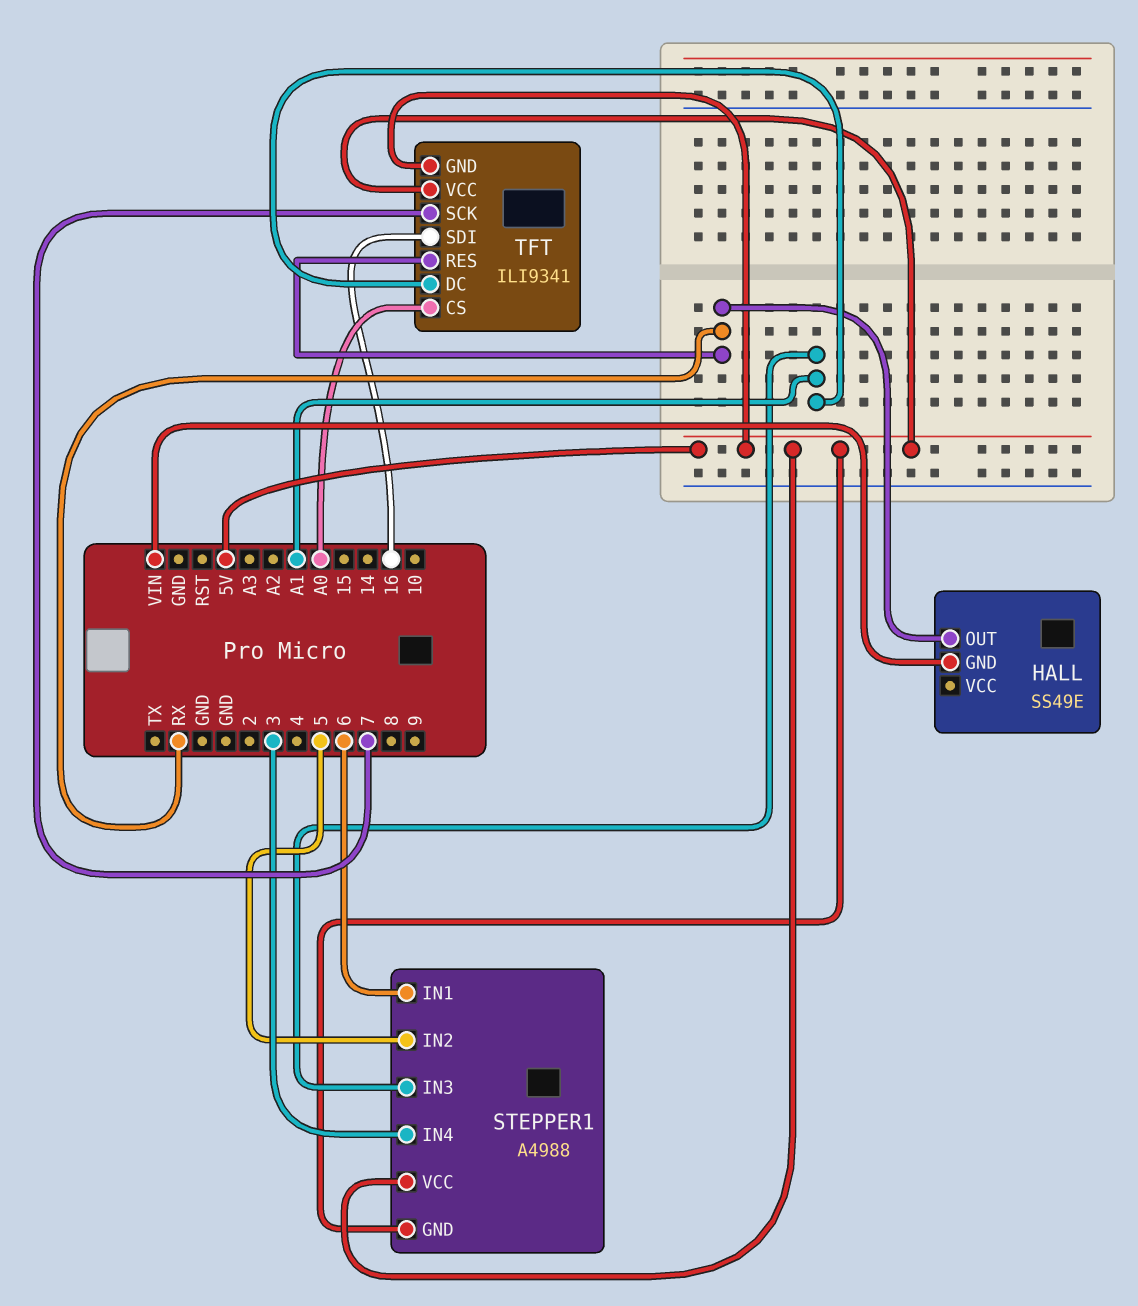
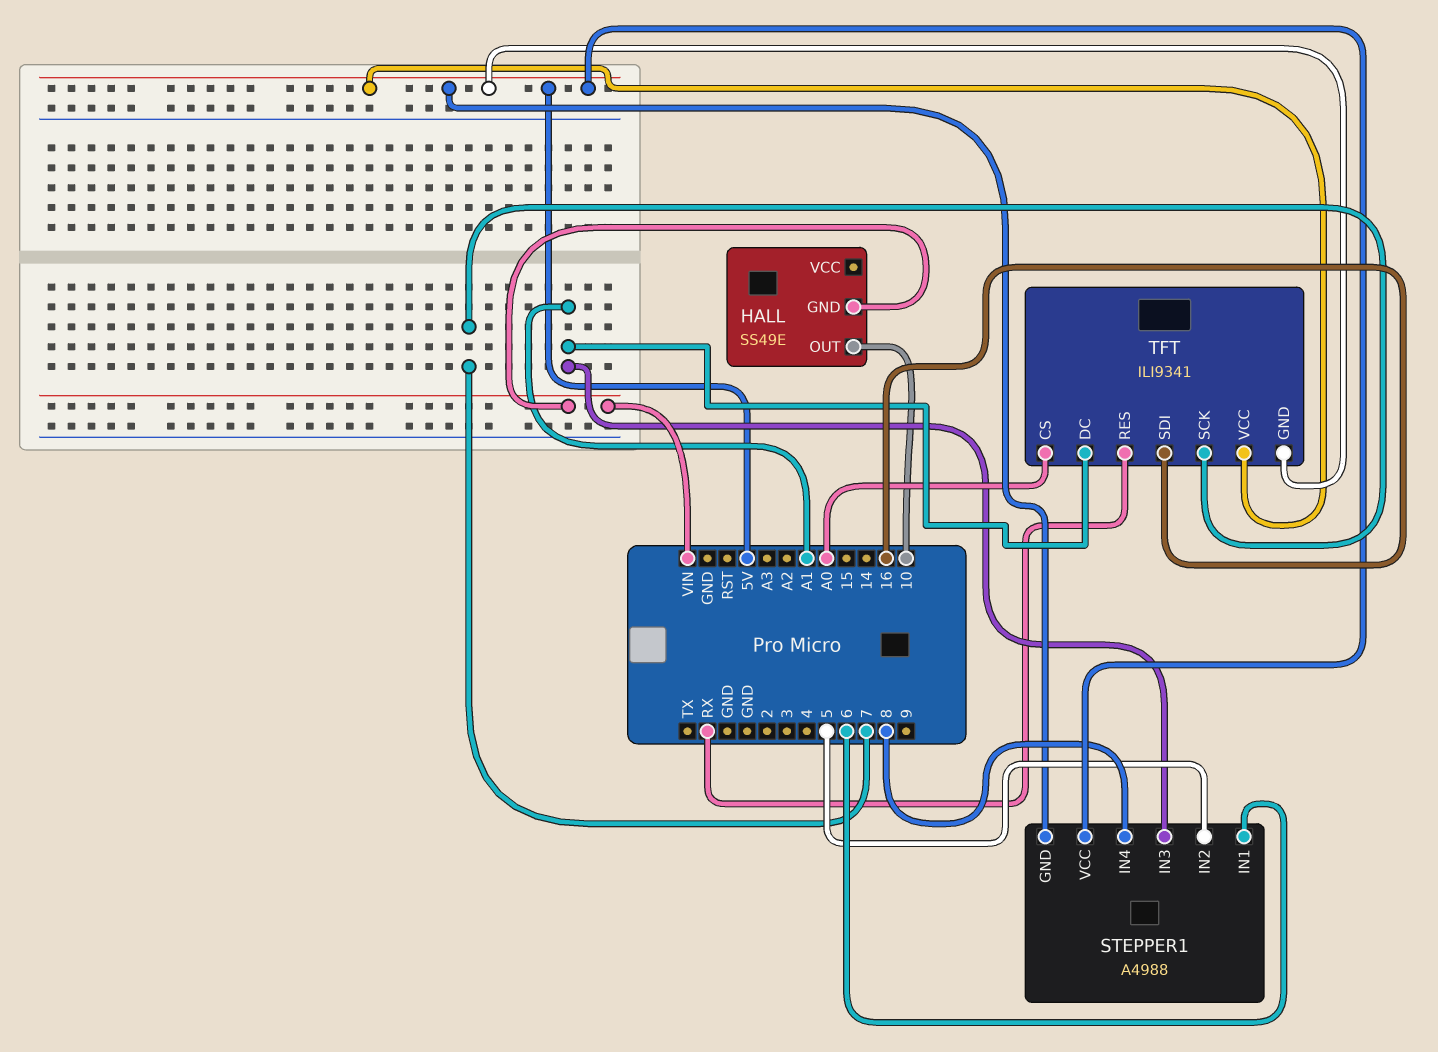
HALL pin OUT: RX -> 10
STEPPER1 pin IN4: 3 -> 8

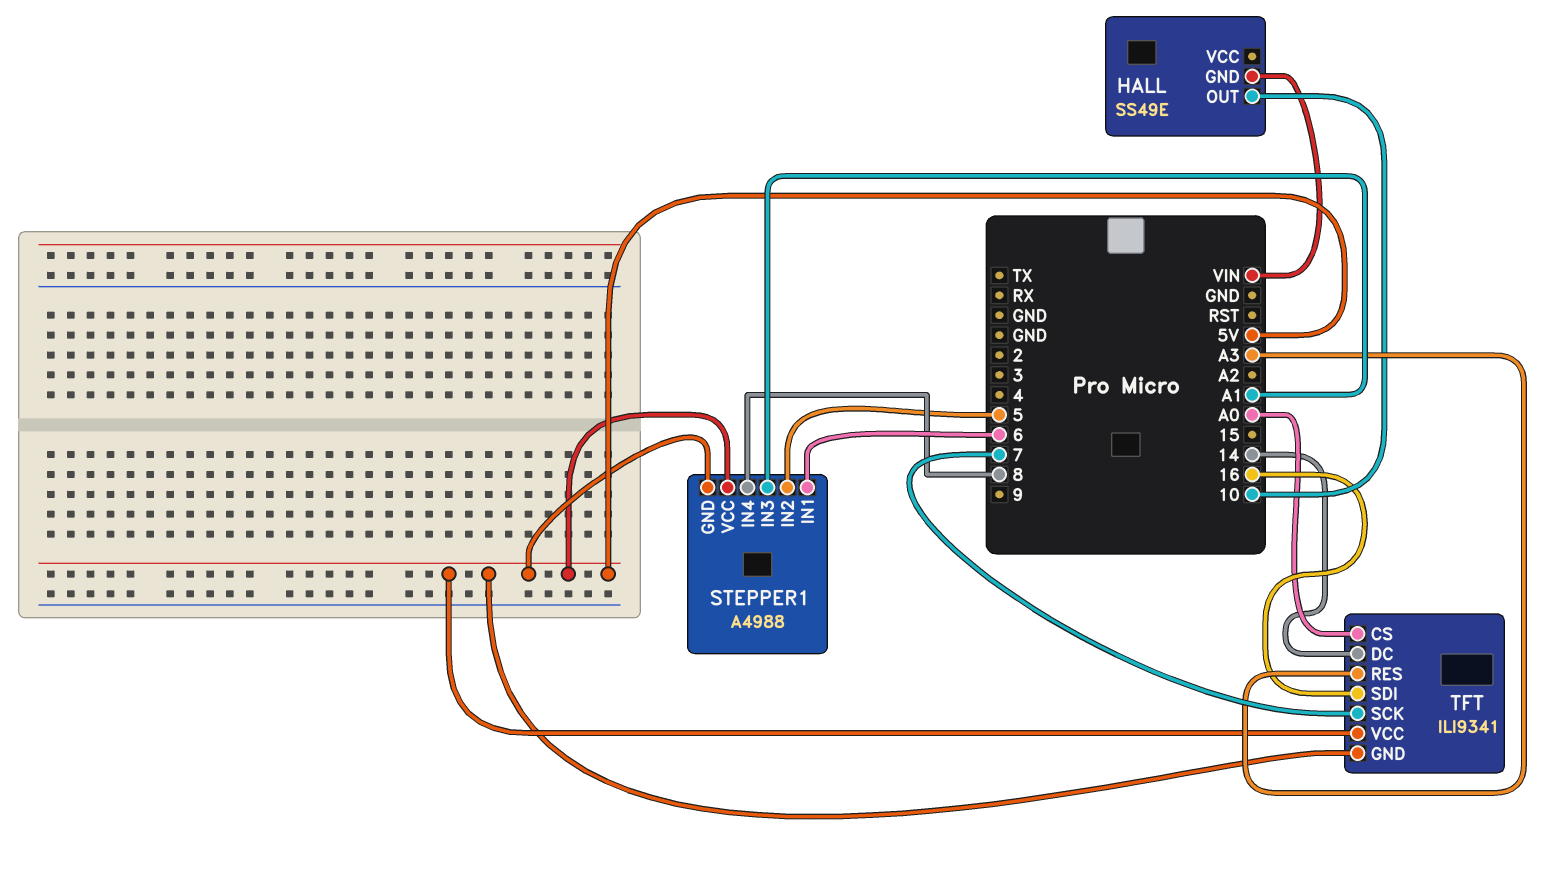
TFT pin DC: A1 -> 14
TFT pin RES: RX -> A3

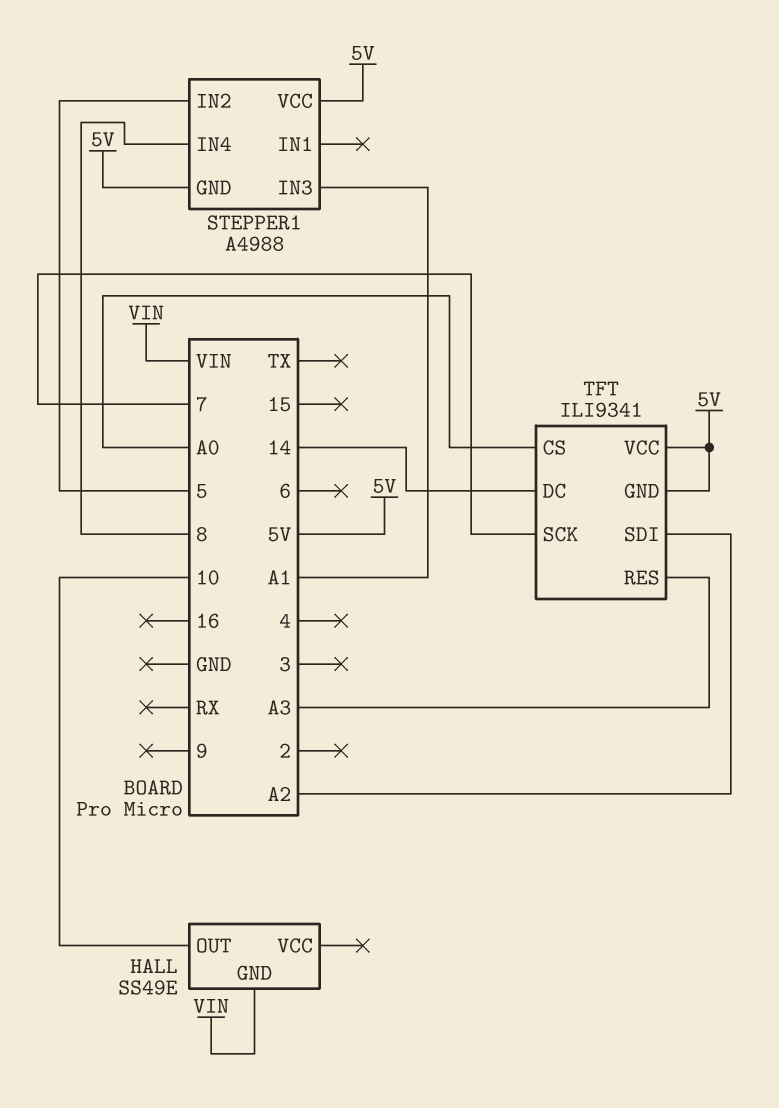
STEPPER1 pin IN1: 6 -> none
TFT pin SDI: 16 -> A2

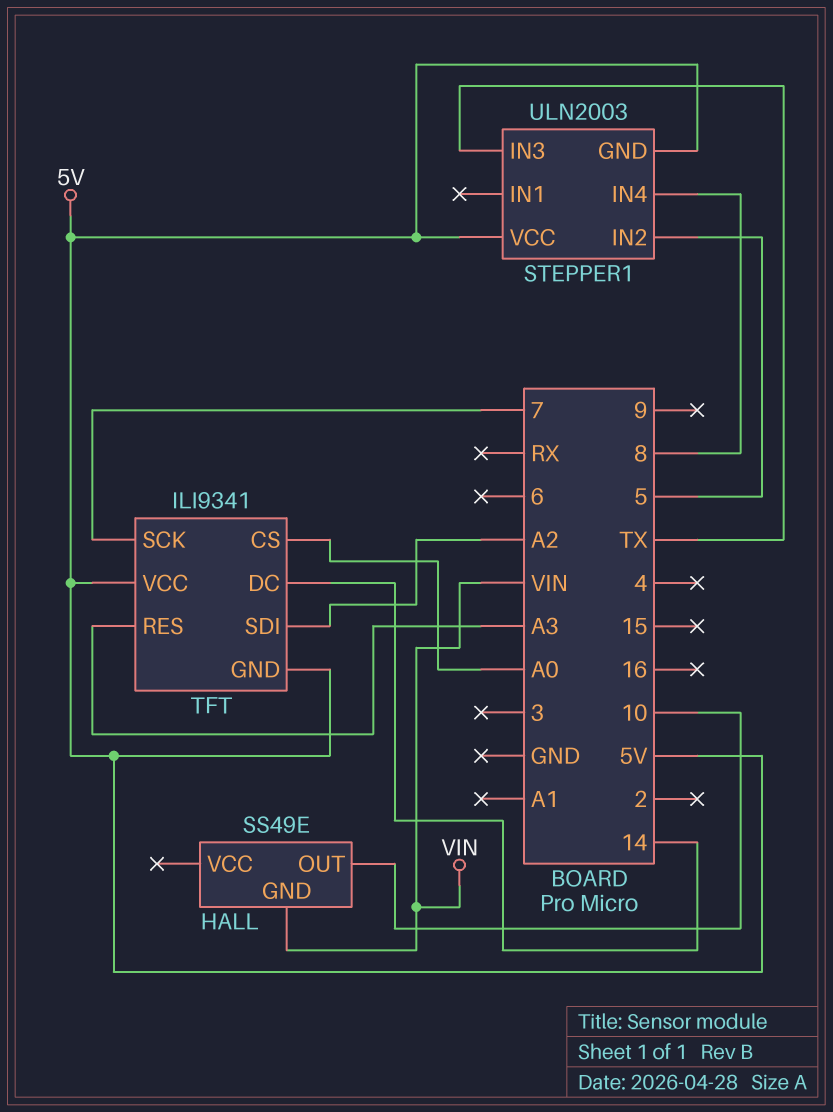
STEPPER1: A4988 -> ULN2003
STEPPER1 pin IN3: A1 -> TX

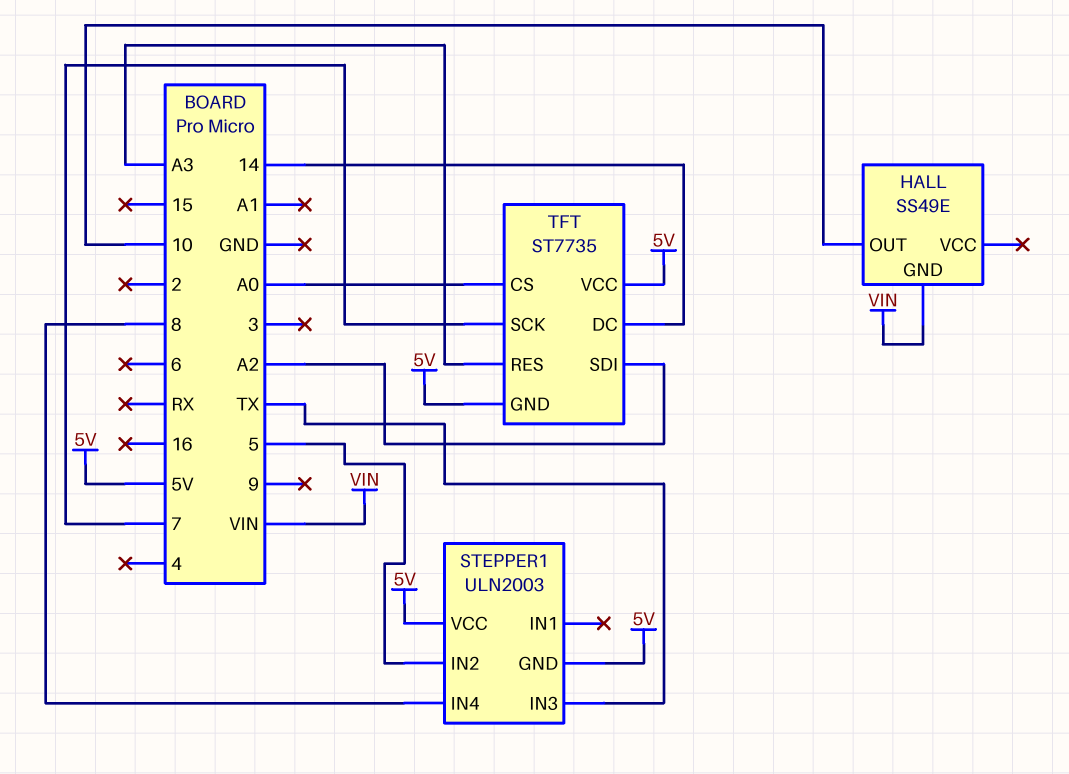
TFT: ILI9341 -> ST7735

